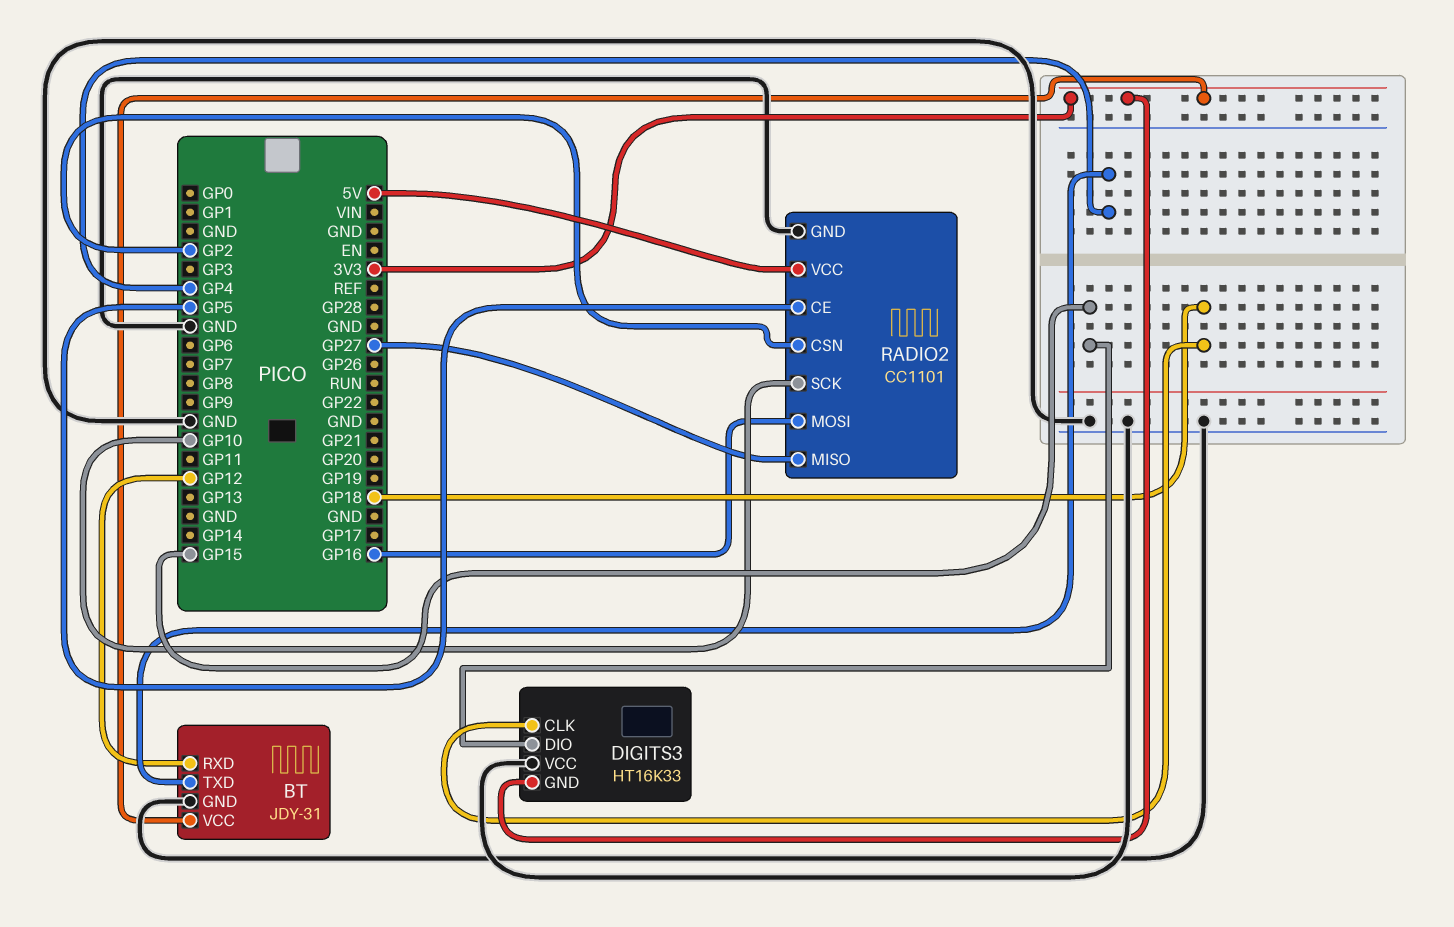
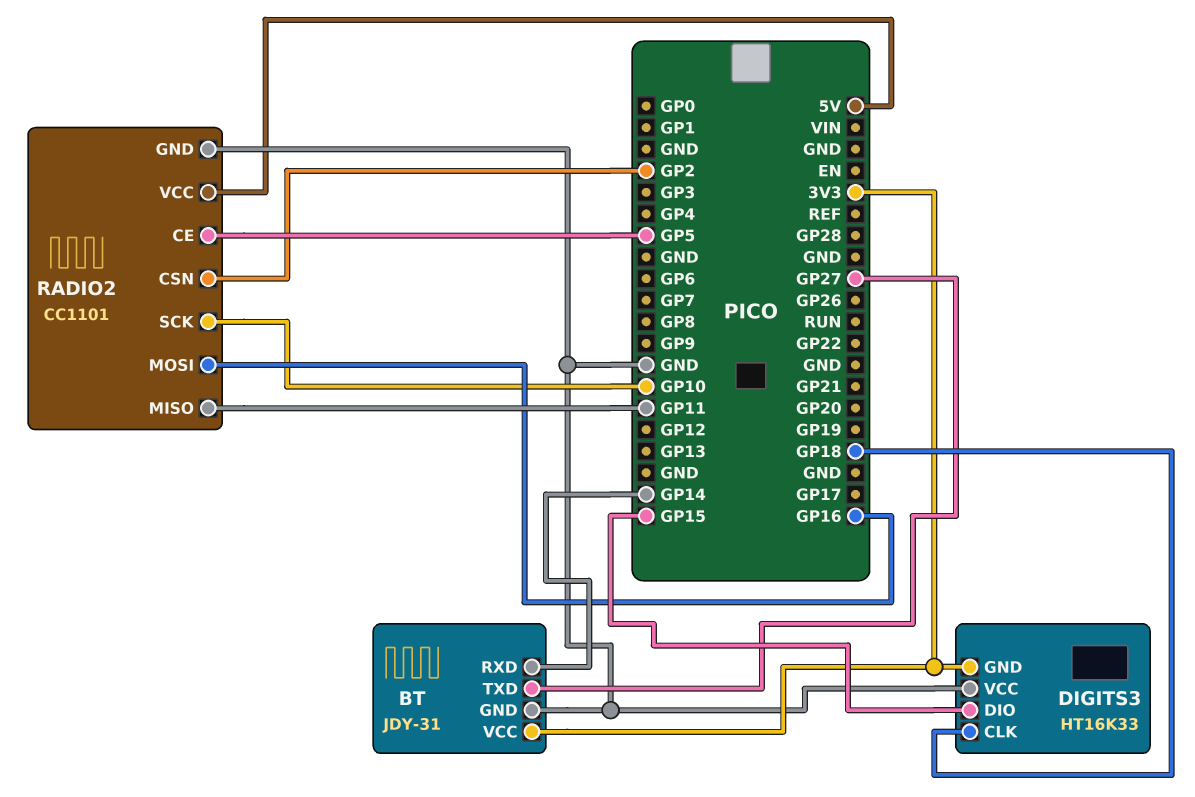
BT pin RXD: GP12 -> GP14
BT pin TXD: GP4 -> GP27
RADIO2 pin MISO: GP27 -> GP11

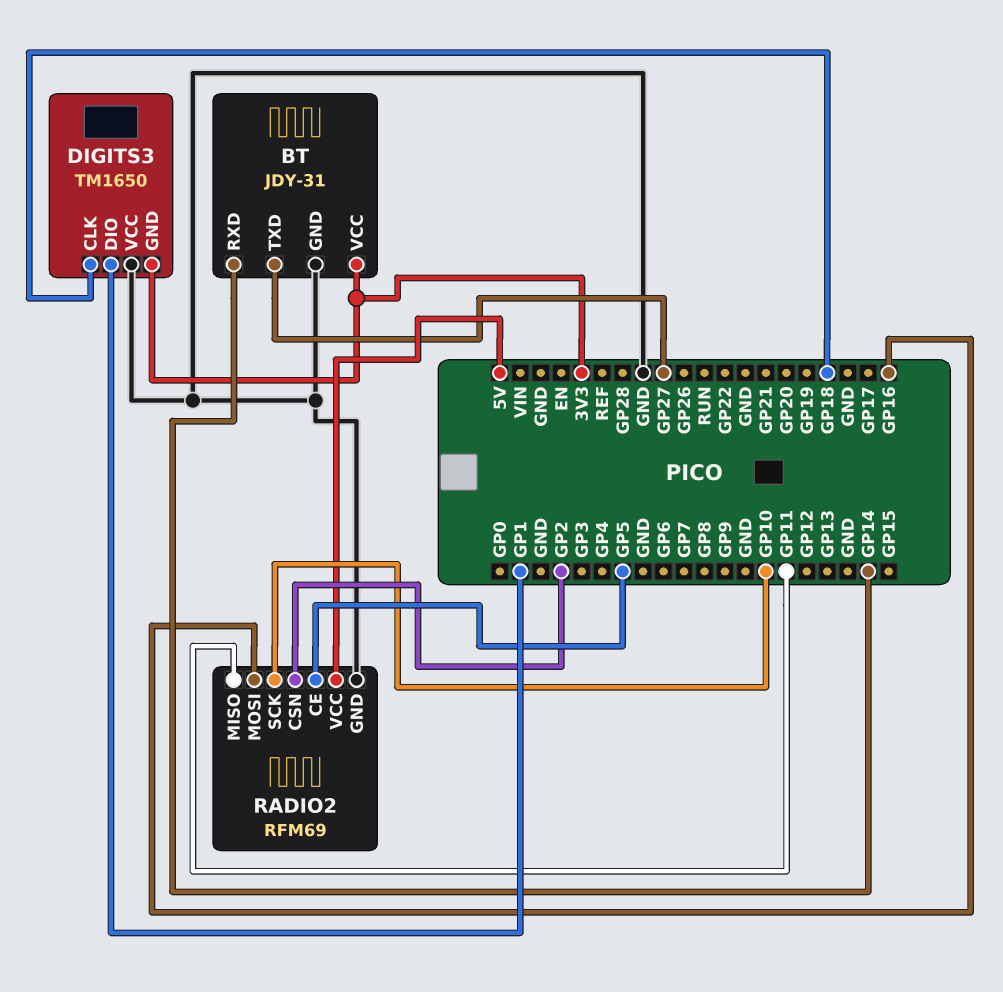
DIGITS3: HT16K33 -> TM1650
DIGITS3 pin DIO: GP15 -> GP1
RADIO2: CC1101 -> RFM69

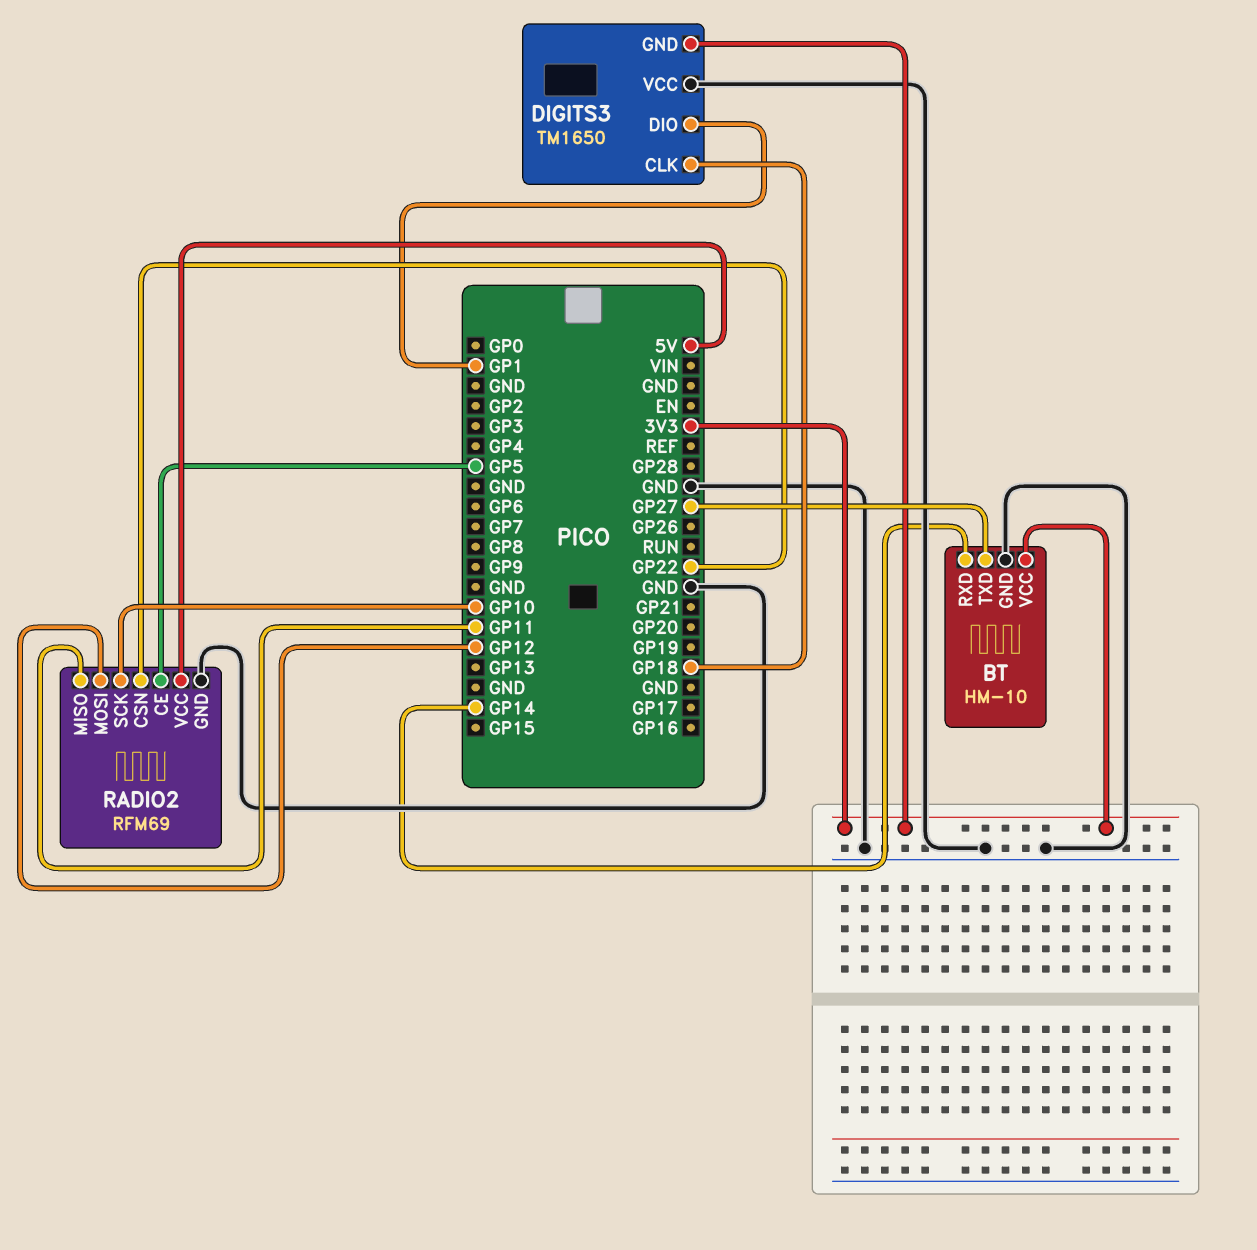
BT: JDY-31 -> HM-10
RADIO2 pin CSN: GP2 -> GP22
RADIO2 pin MOSI: GP16 -> GP12

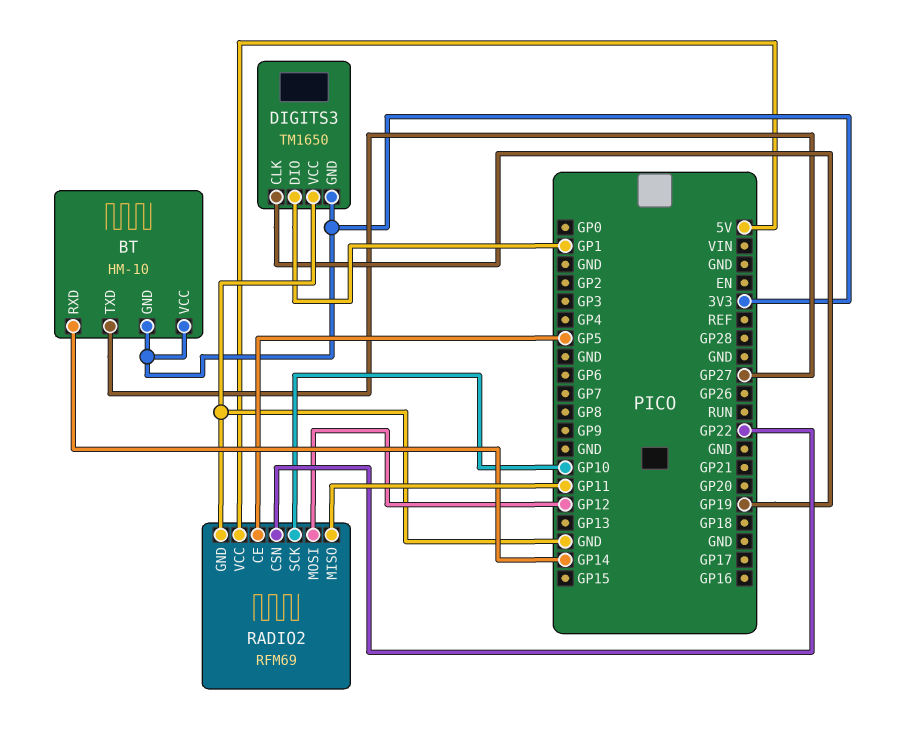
BT pin GND: GND -> 3V3
DIGITS3 pin CLK: GP18 -> GP19

